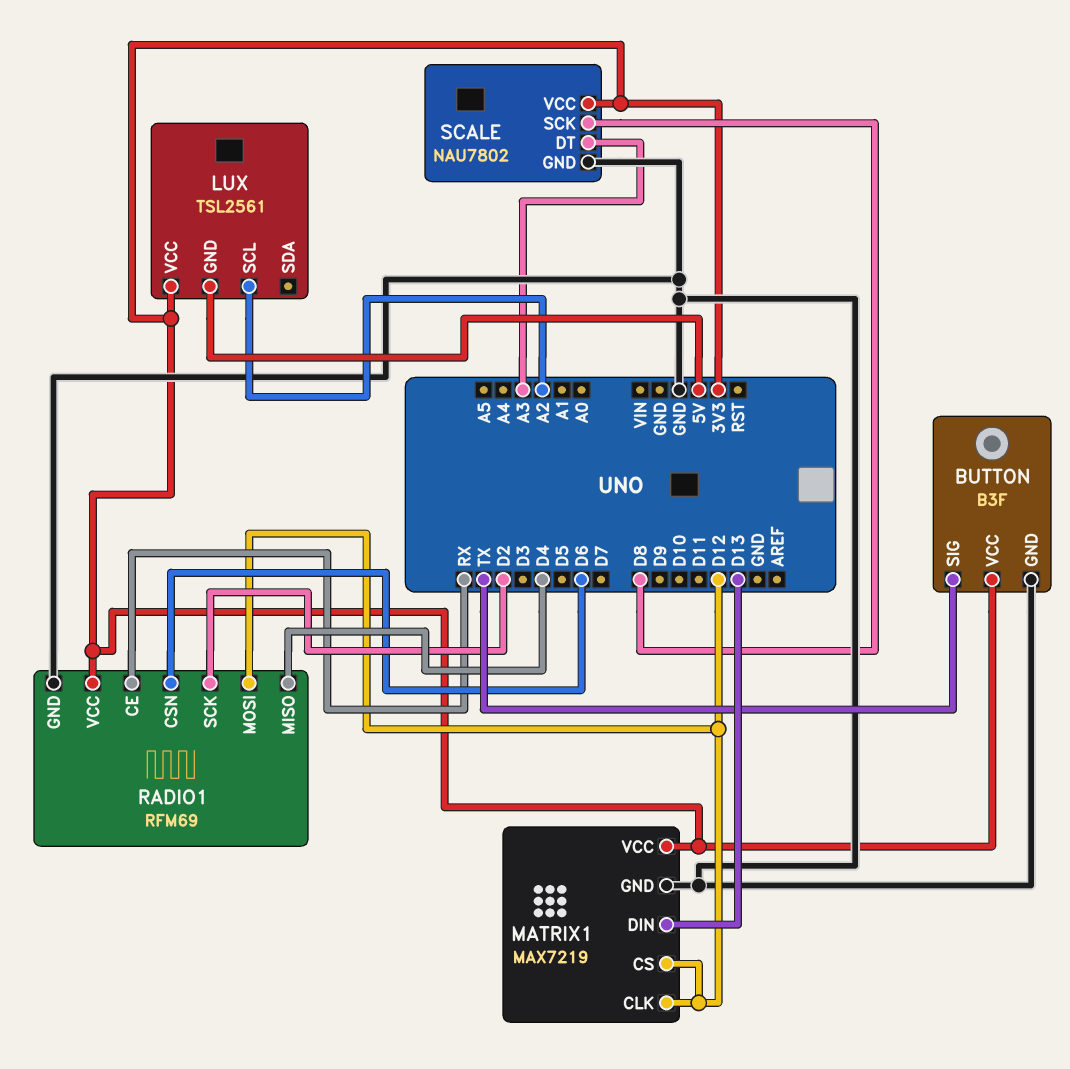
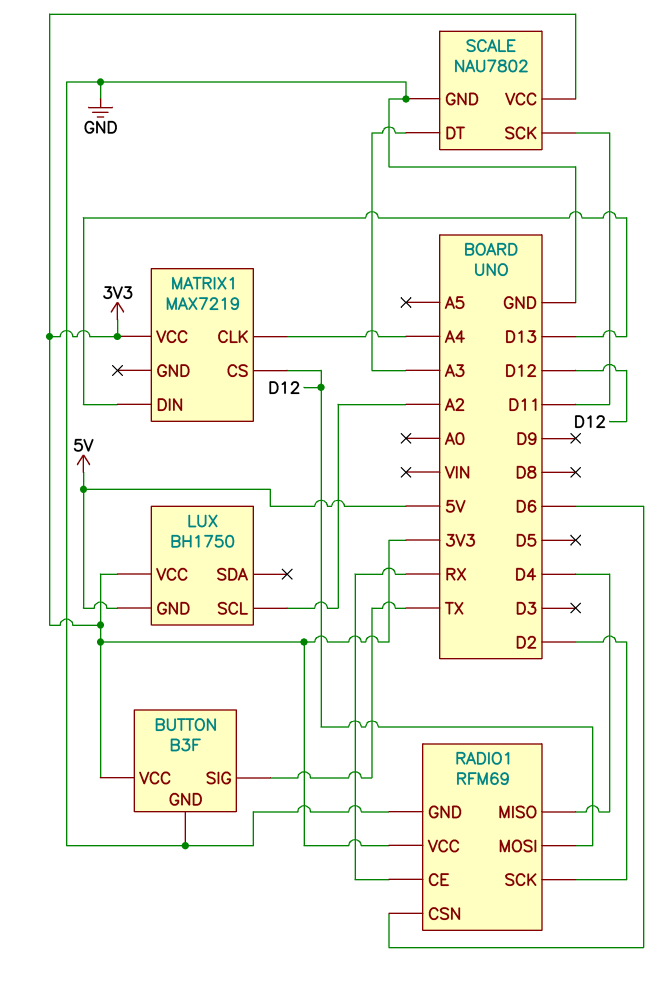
LUX: TSL2561 -> BH1750
MATRIX1 pin CLK: D12 -> A4
MATRIX1 pin GND: GND -> none
SCALE pin SCK: D8 -> D11

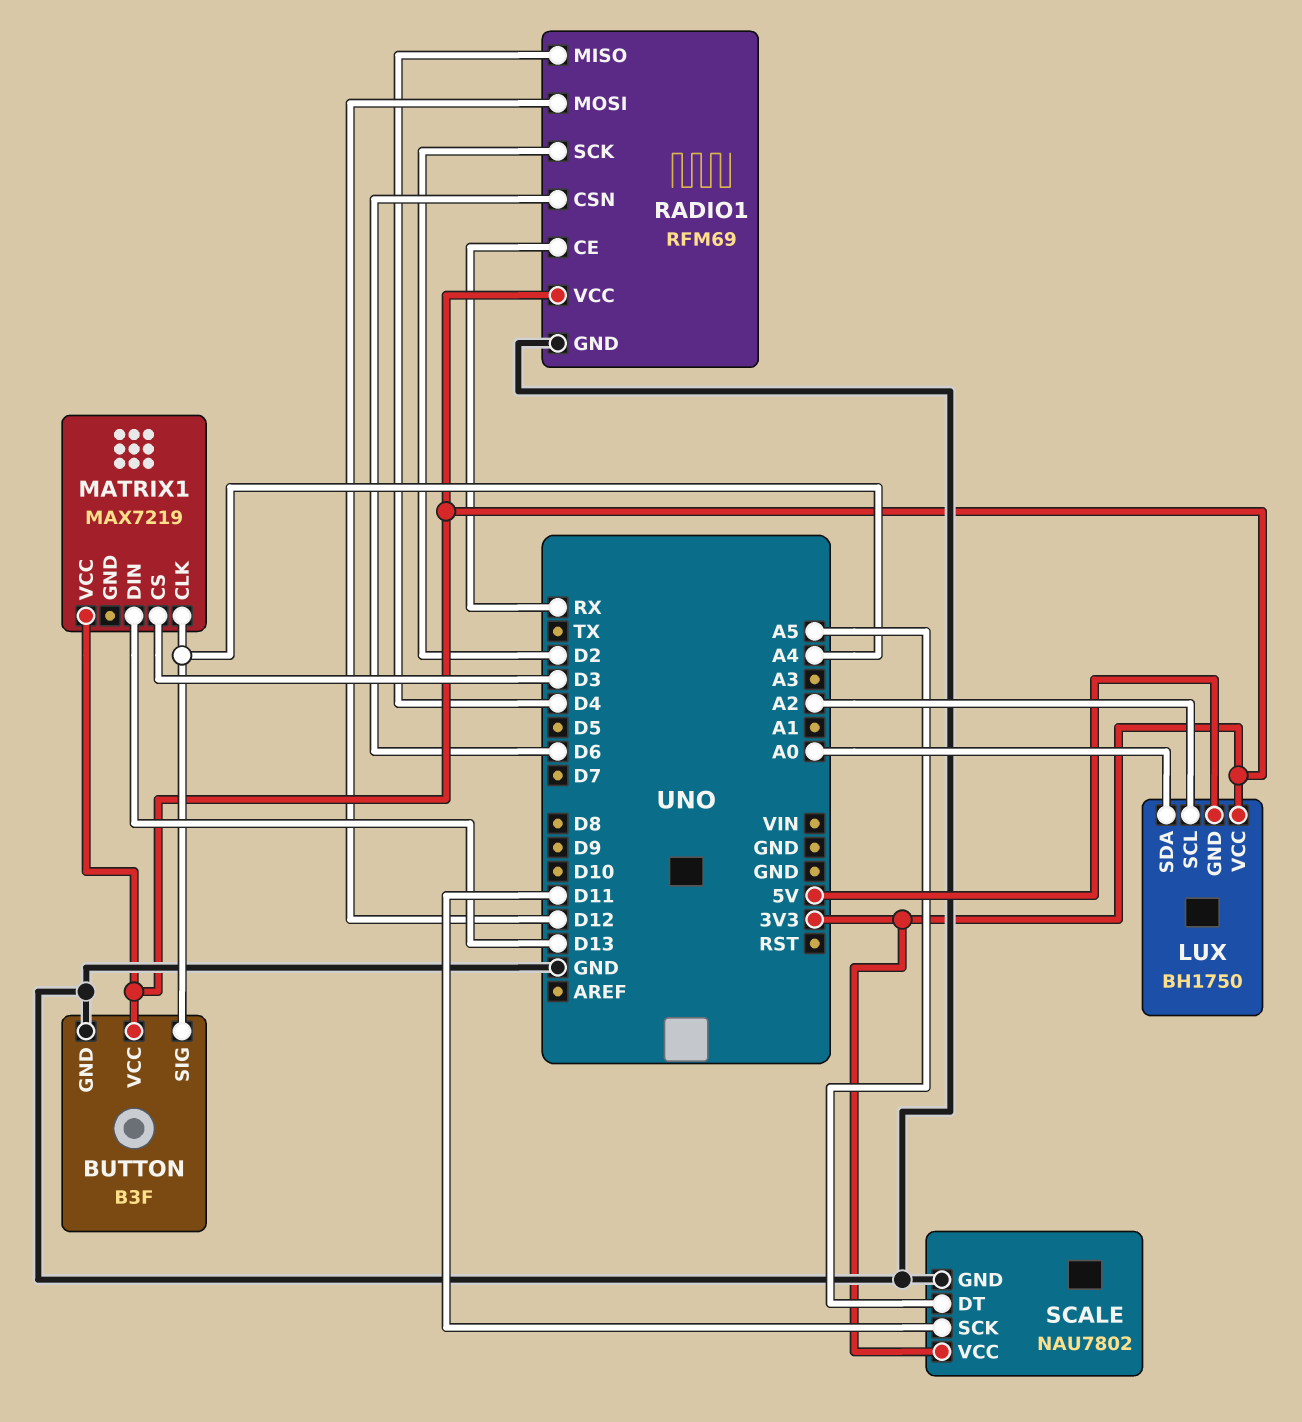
BUTTON pin SIG: TX -> A4
LUX pin SDA: none -> A0
MATRIX1 pin CS: D12 -> D3
SCALE pin DT: A3 -> A5

